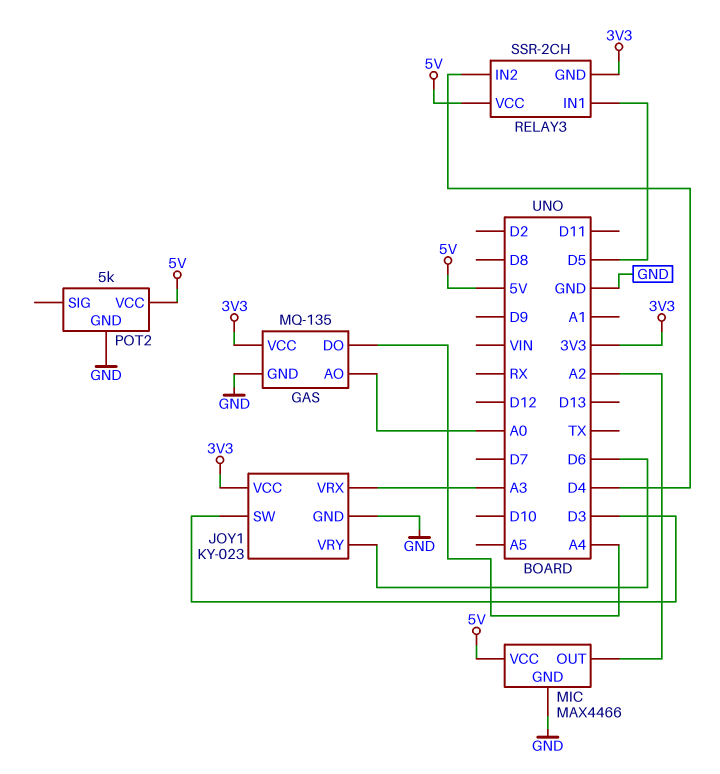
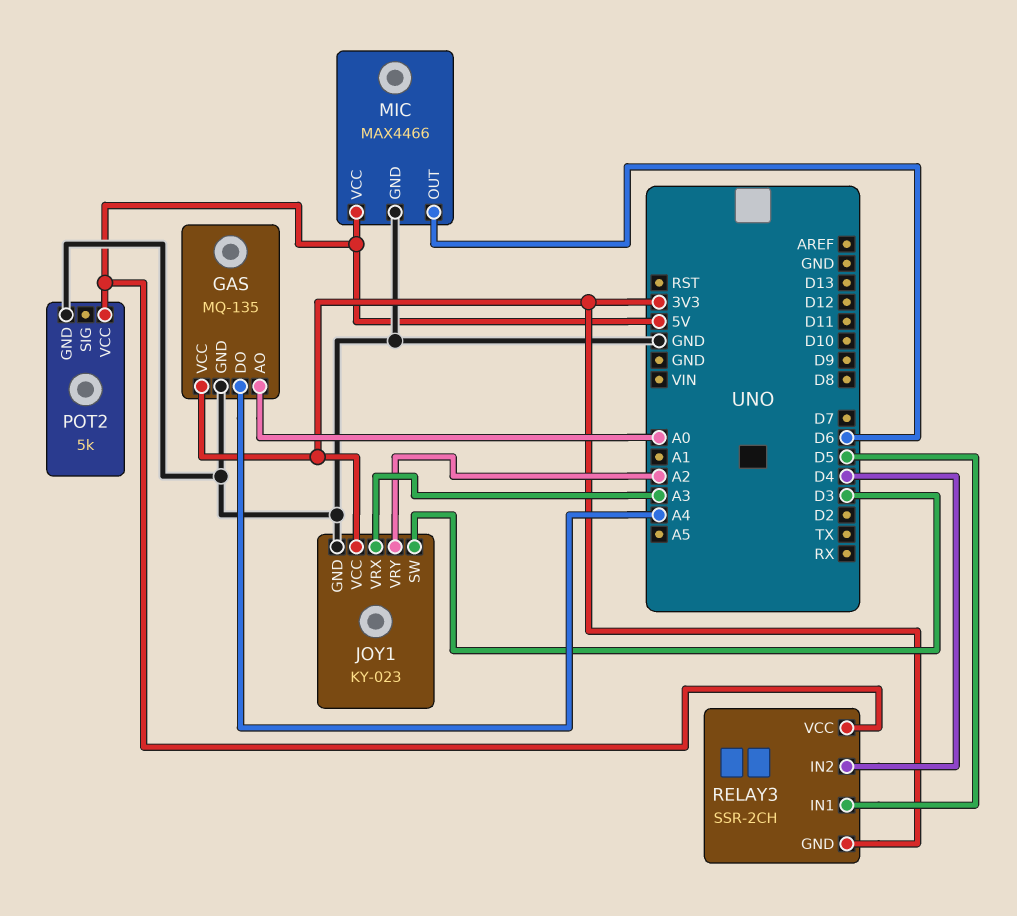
JOY1 pin VRY: D6 -> A2
MIC pin OUT: A2 -> D6

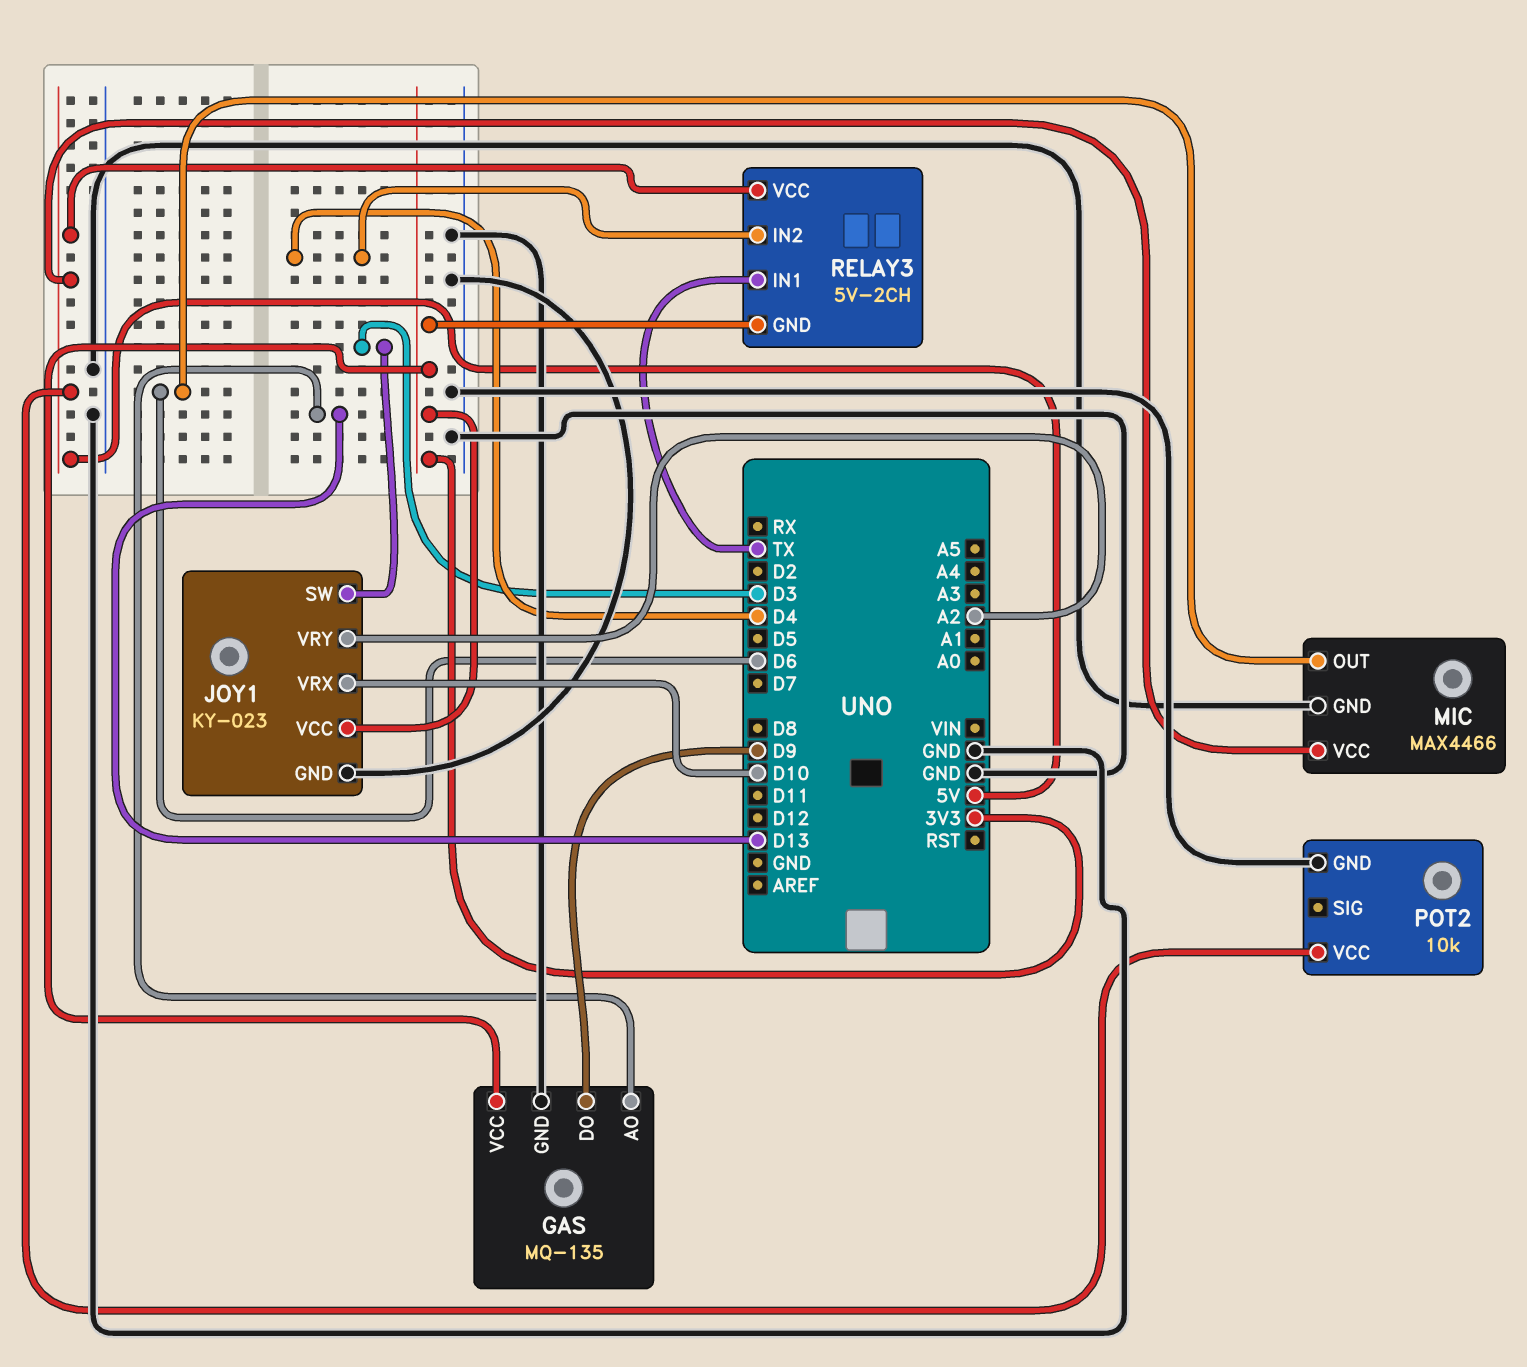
GAS pin AO: A0 -> D13
GAS pin DO: A4 -> D9
JOY1 pin VRX: A3 -> D10
POT2: 5k -> 10k
RELAY3: SSR-2CH -> 5V-2CH
RELAY3 pin IN1: D5 -> TX

